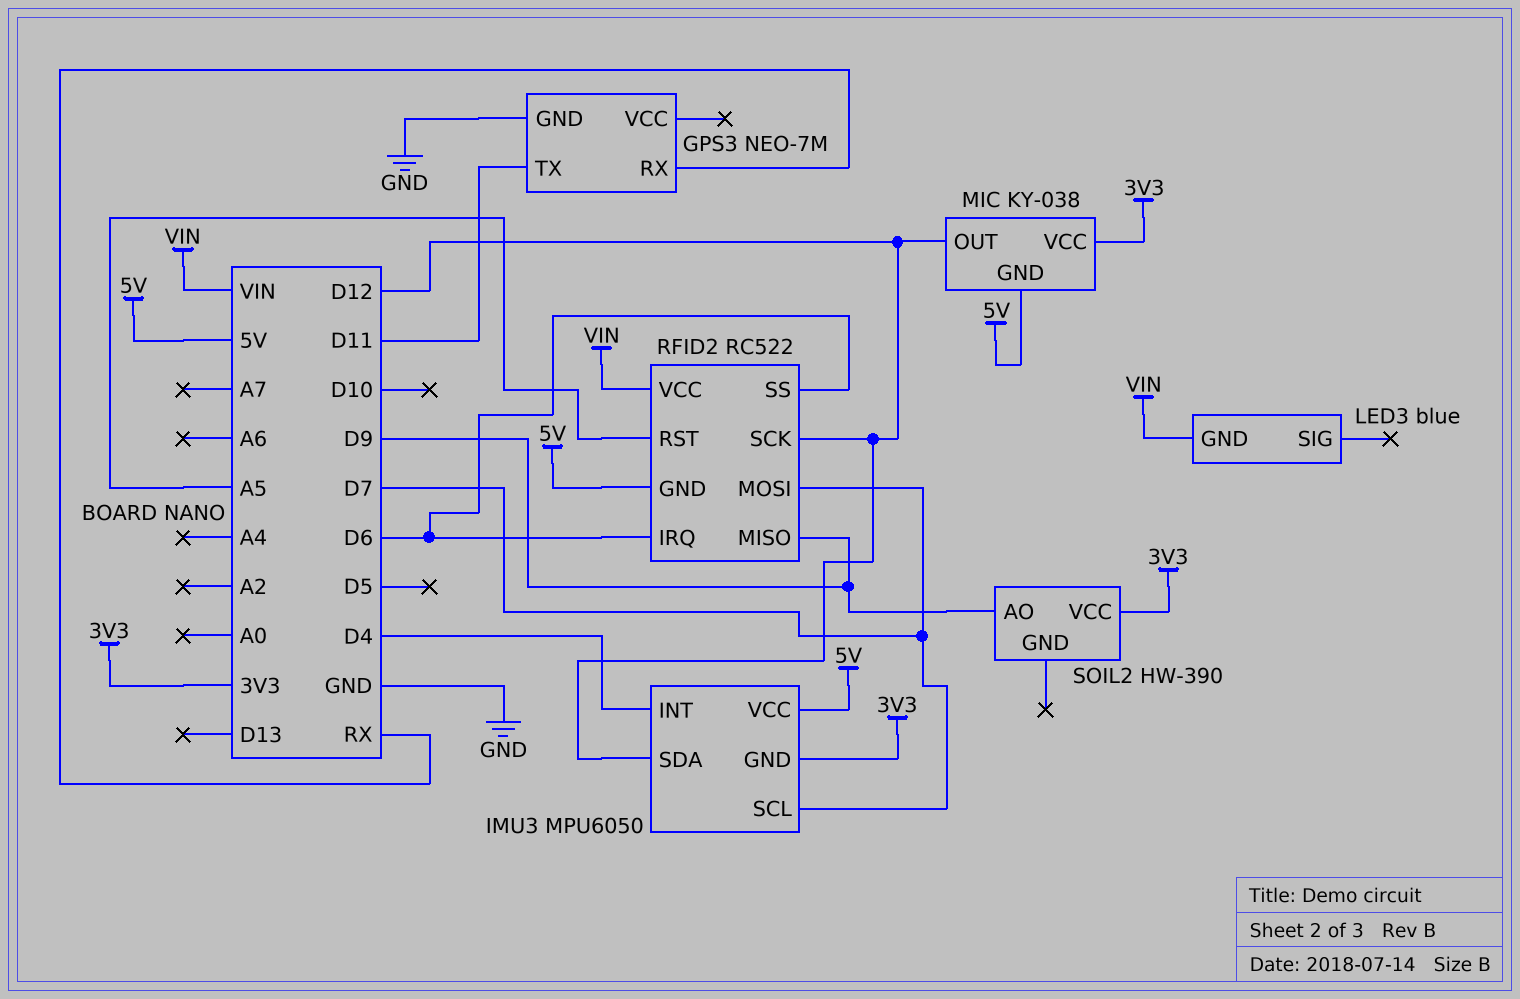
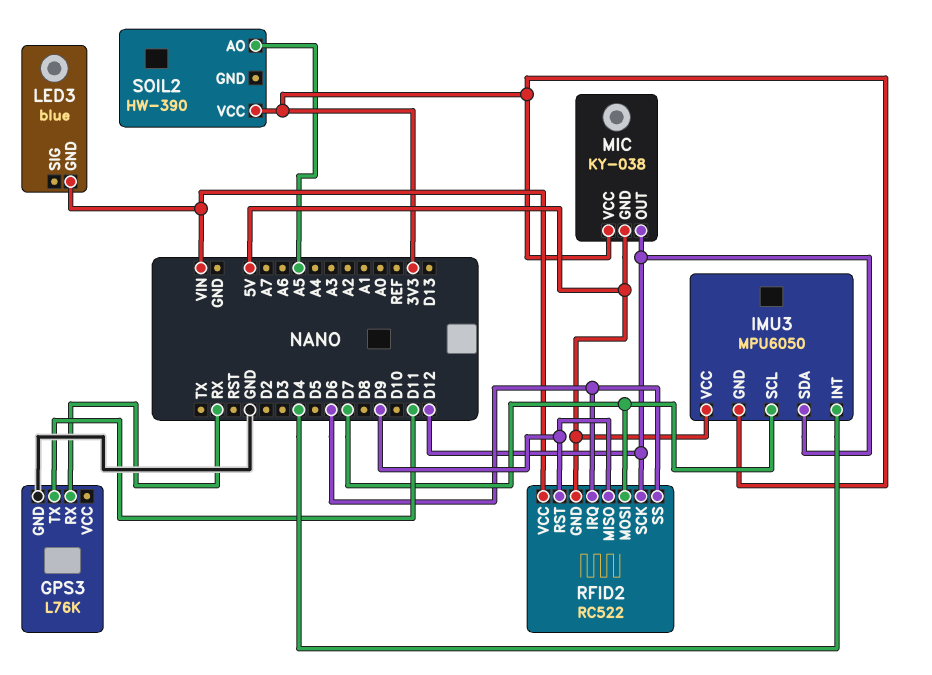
GPS3: NEO-7M -> L76K
RFID2 pin RST: A5 -> D9
SOIL2 pin AO: D9 -> A5

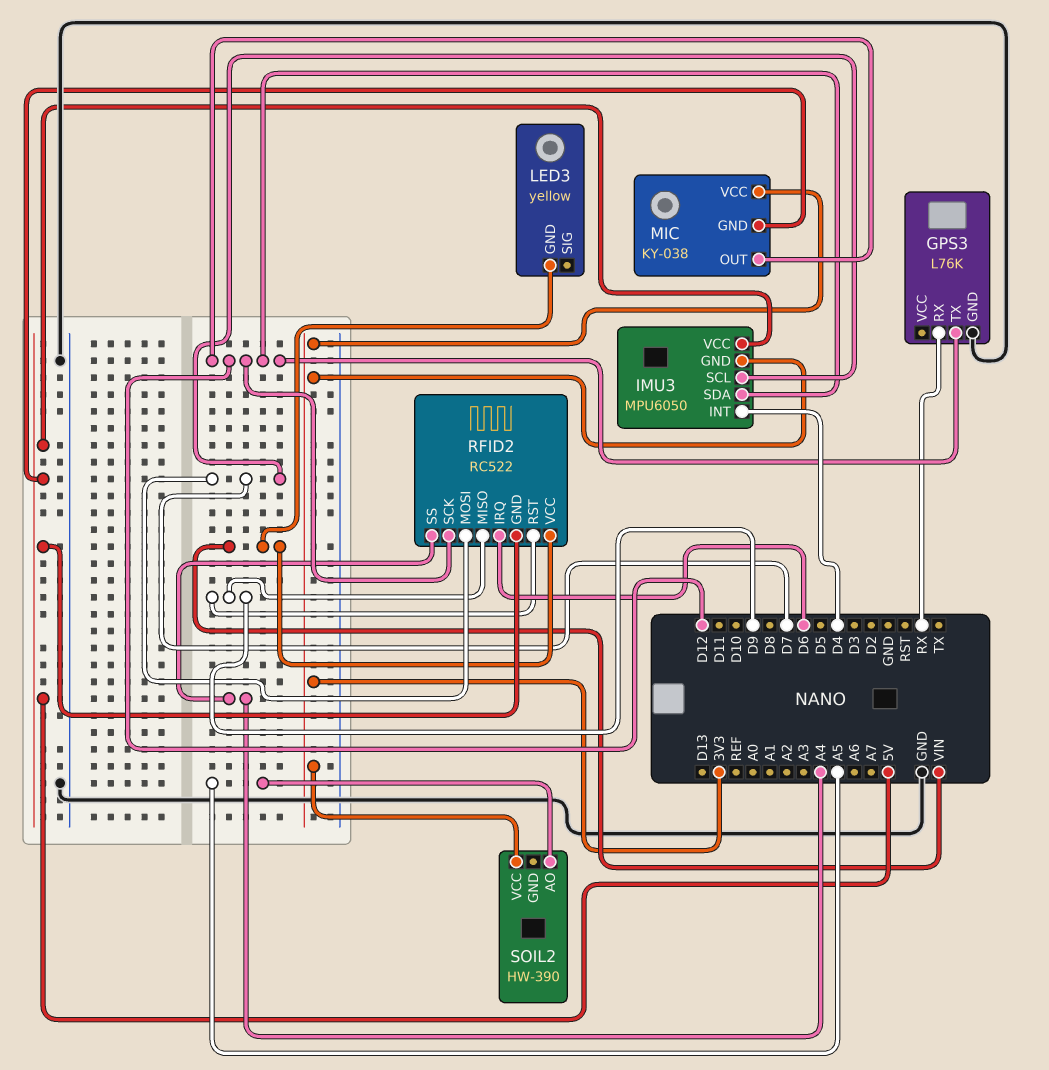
GPS3 pin TX: D11 -> D12
LED3: blue -> yellow
RFID2 pin SS: D6 -> A4

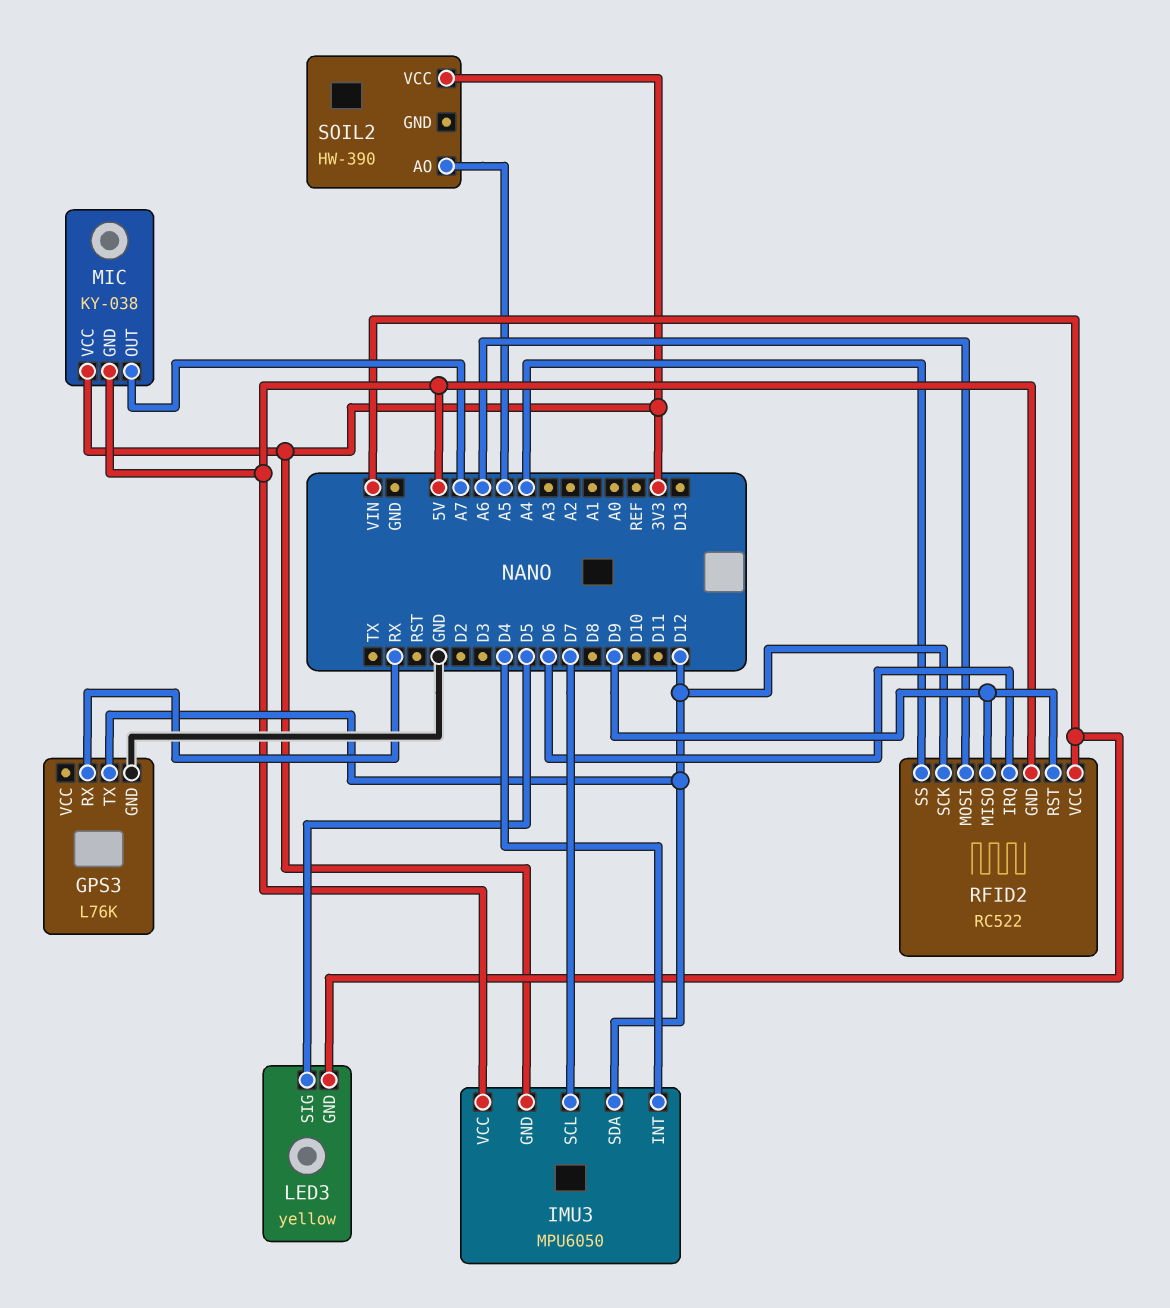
LED3 pin SIG: none -> D5
MIC pin OUT: D12 -> A7
RFID2 pin MOSI: D7 -> A6

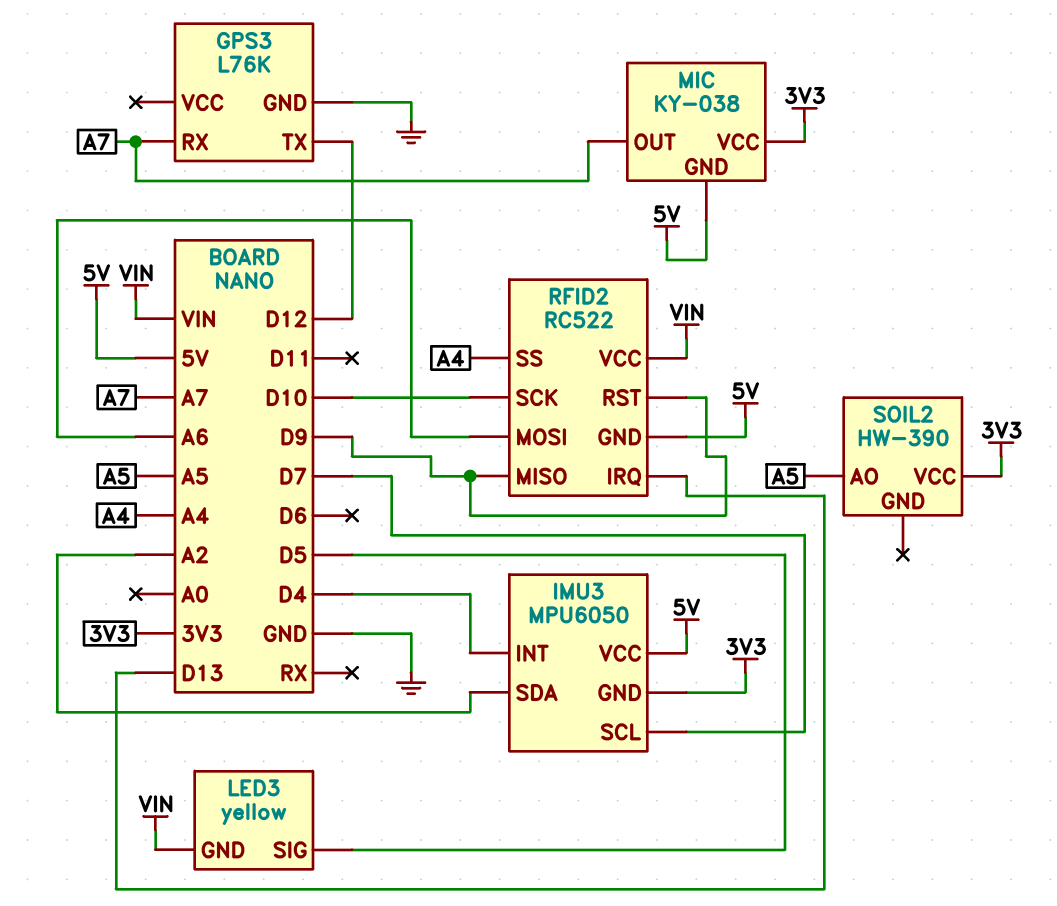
GPS3 pin RX: RX -> A7
IMU3 pin SDA: D12 -> A2
RFID2 pin IRQ: D6 -> D13
RFID2 pin SCK: D12 -> D10

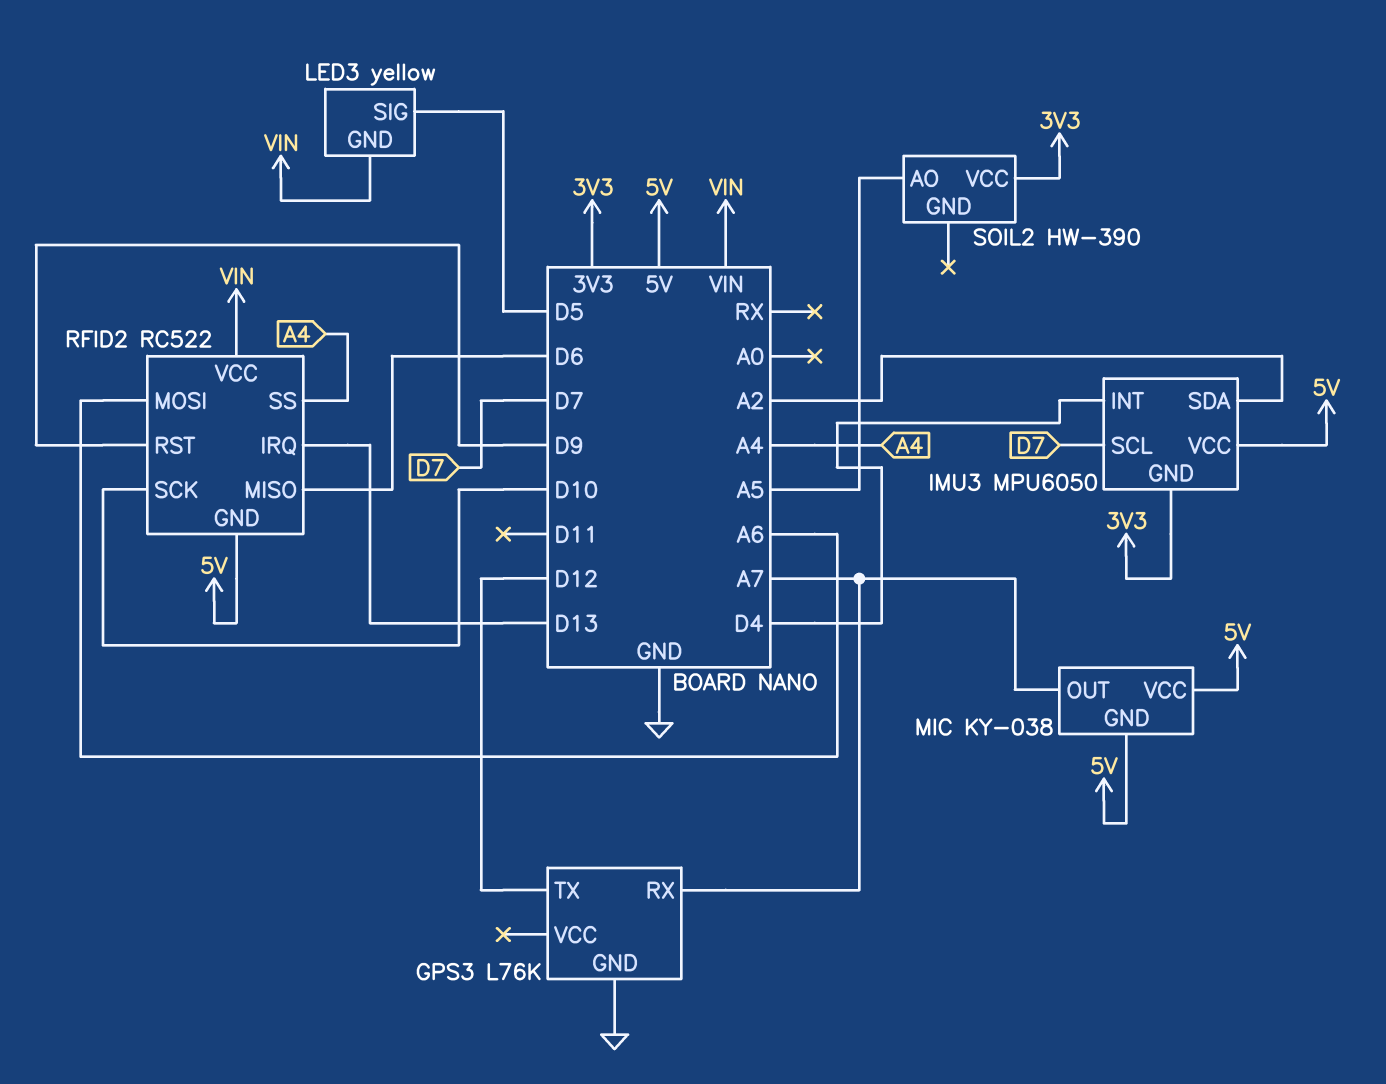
MIC pin VCC: 3V3 -> 5V
RFID2 pin MISO: D9 -> D6

